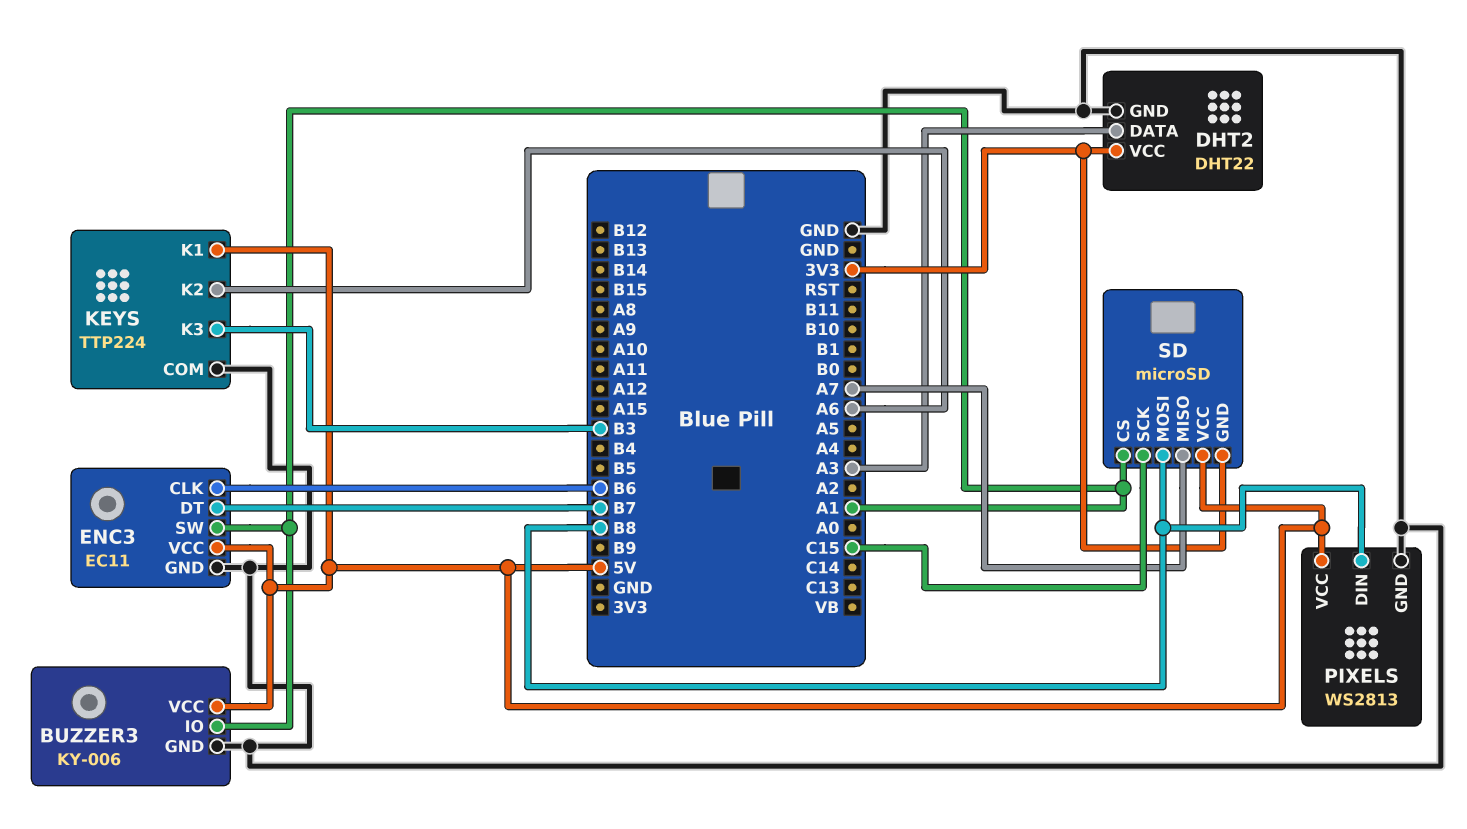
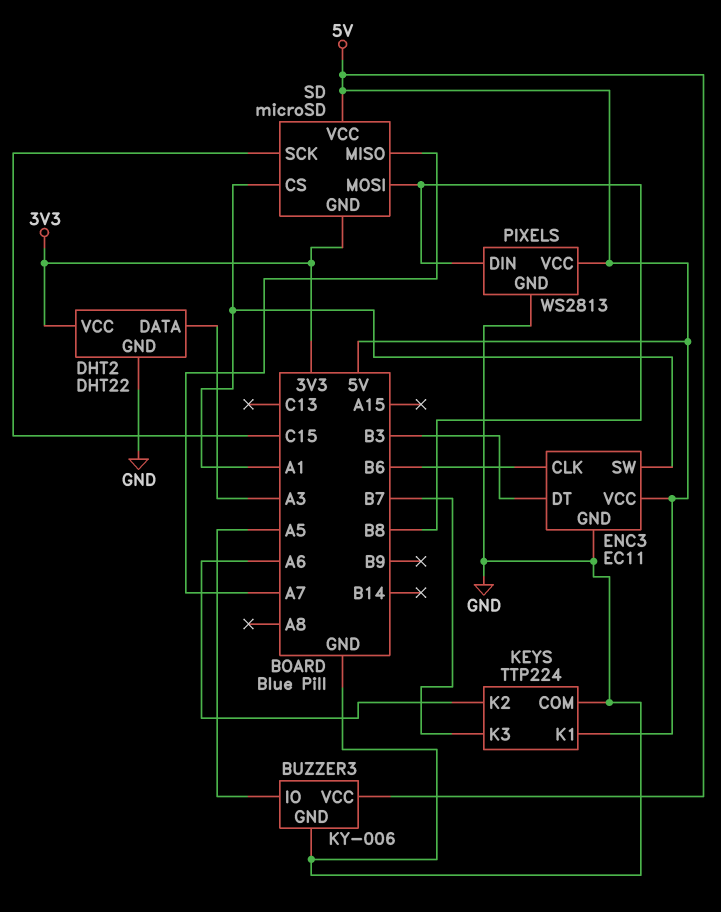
BUZZER3 pin IO: A1 -> A5
ENC3 pin DT: B7 -> B3
KEYS pin K3: B3 -> B7

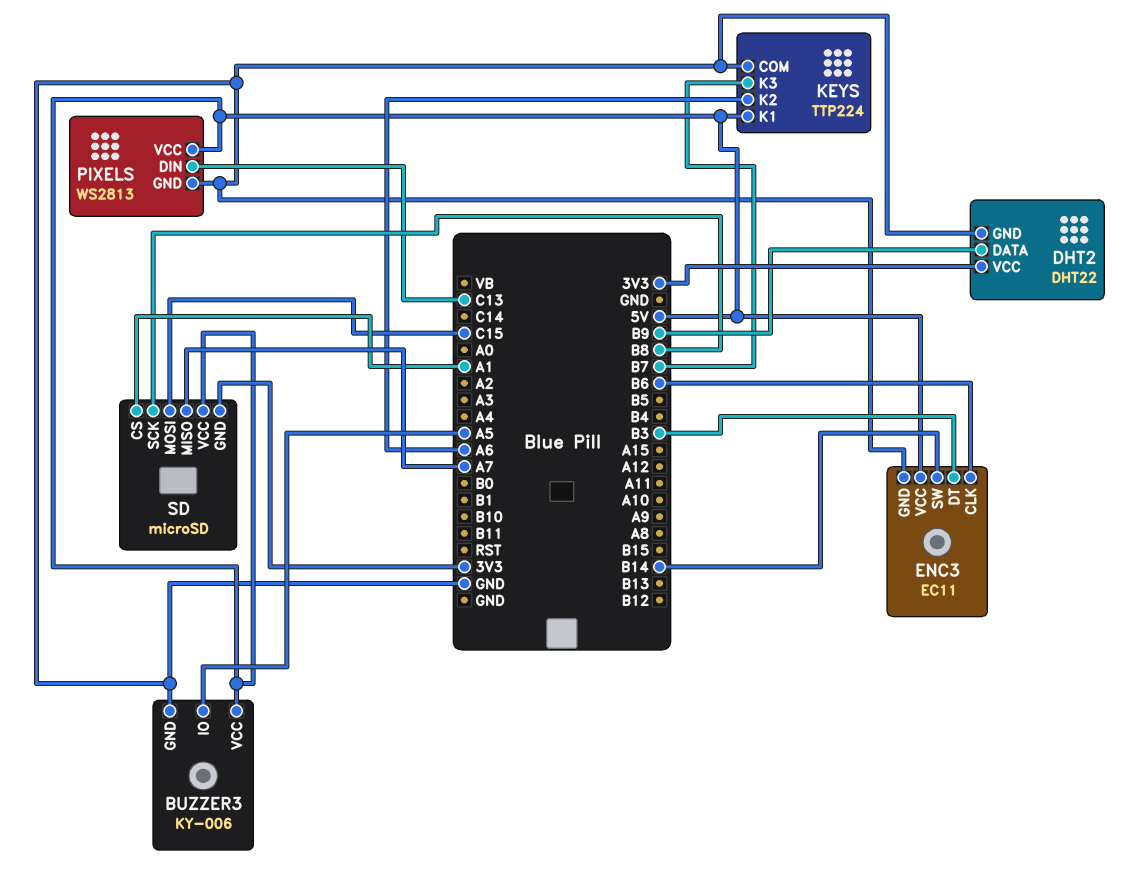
DHT2 pin DATA: A3 -> B9
ENC3 pin SW: A1 -> B14
PIXELS pin DIN: B8 -> C13
SD pin MOSI: B8 -> C15
SD pin SCK: C15 -> B8

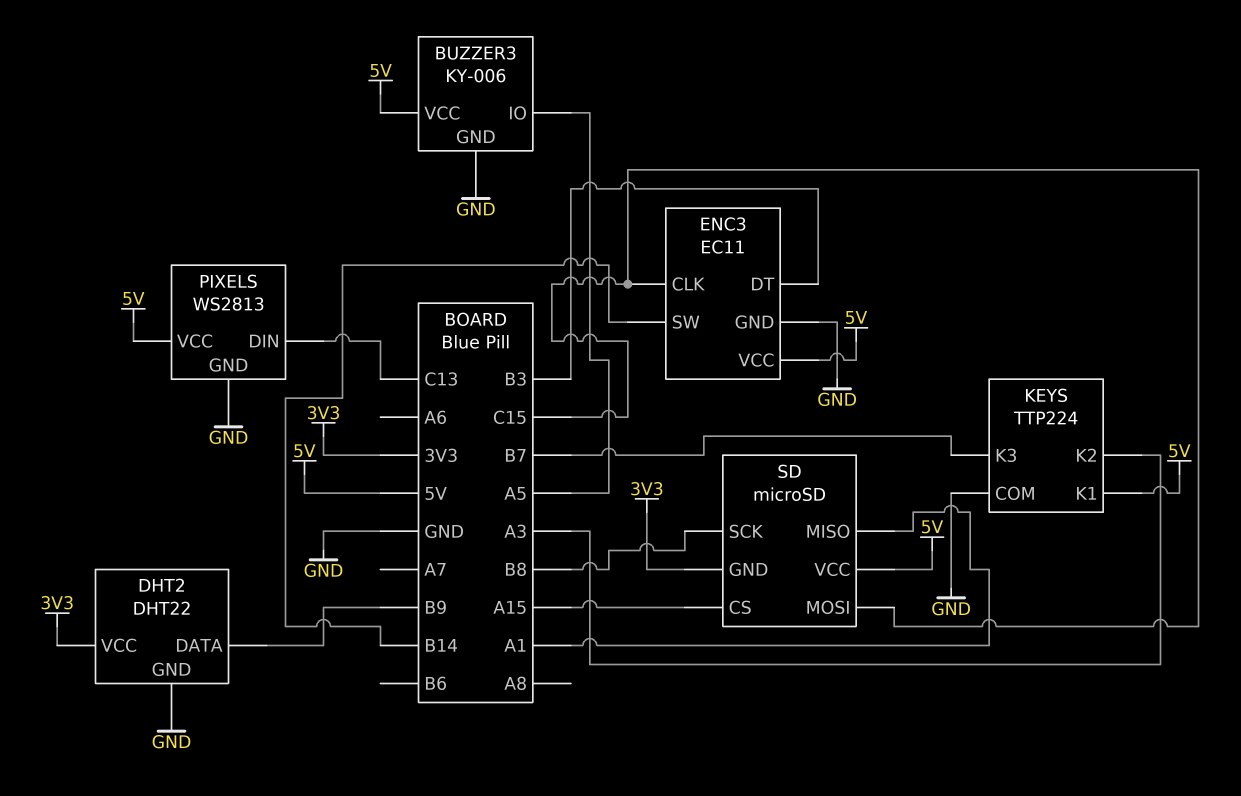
ENC3 pin CLK: B6 -> C15
KEYS pin K2: A6 -> A3
SD pin CS: A1 -> A15
SD pin MISO: A7 -> A1

